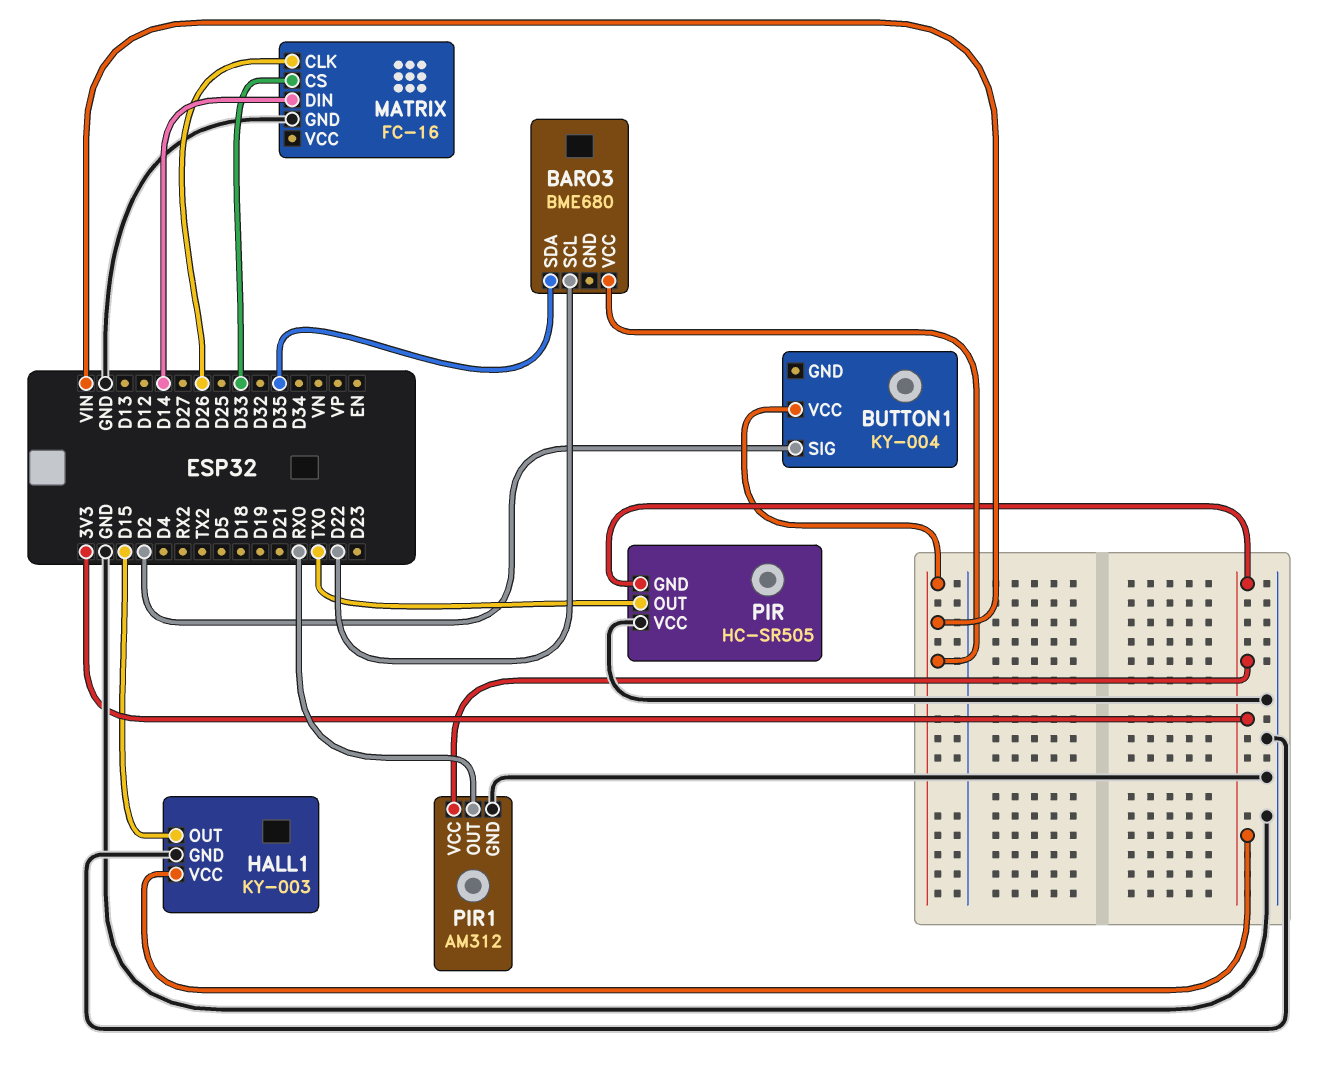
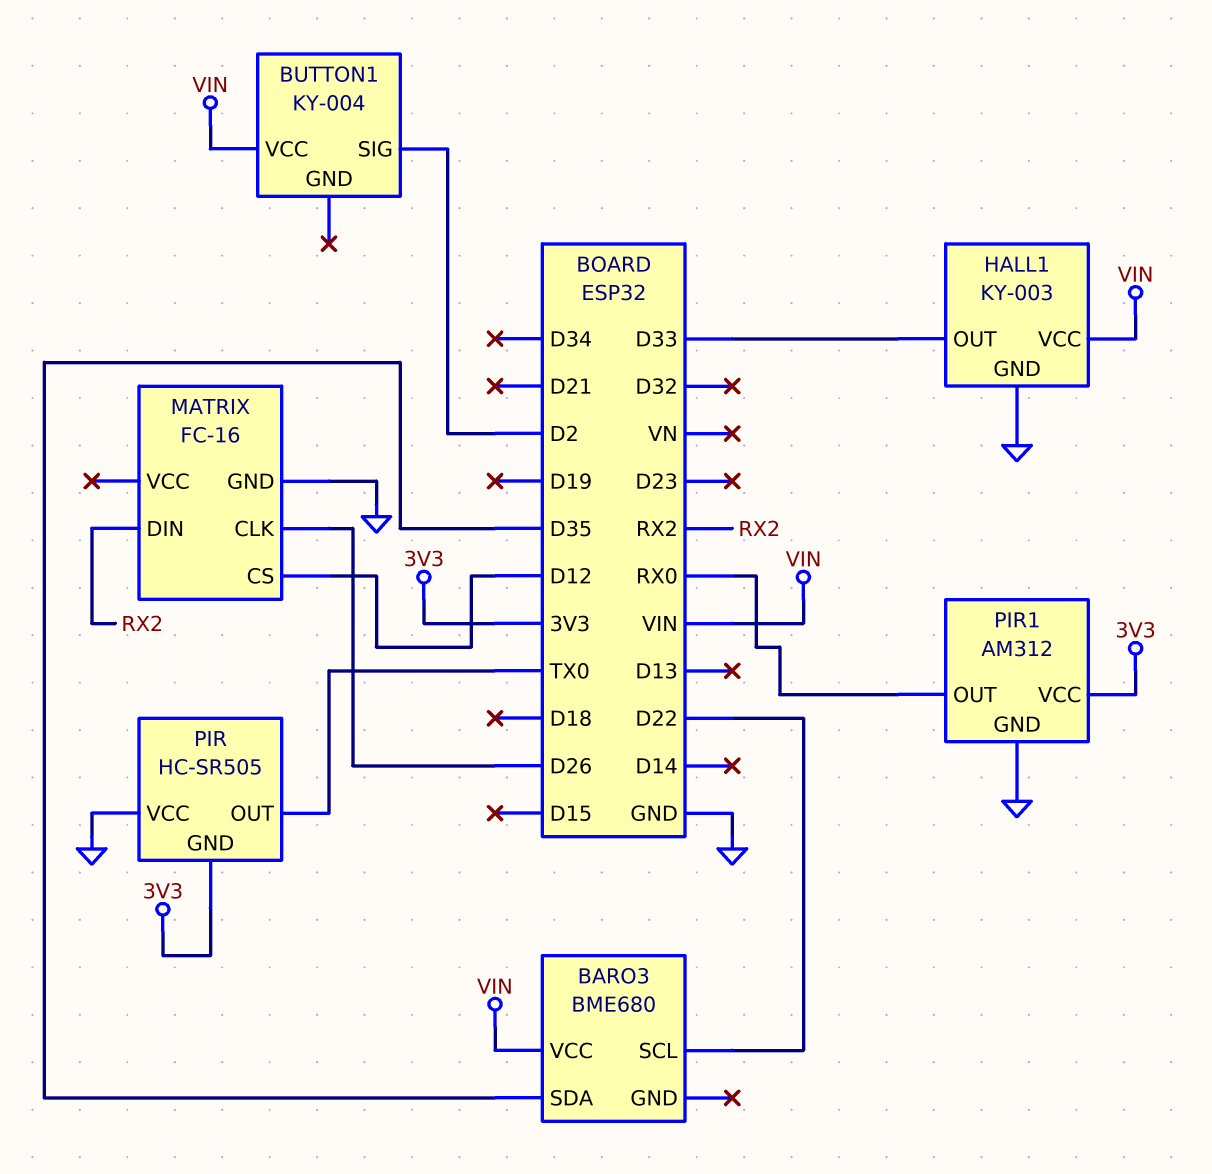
HALL1 pin OUT: D15 -> D33
HALL1 pin VCC: 3V3 -> VIN
MATRIX pin CS: D33 -> D12
MATRIX pin DIN: D14 -> RX2

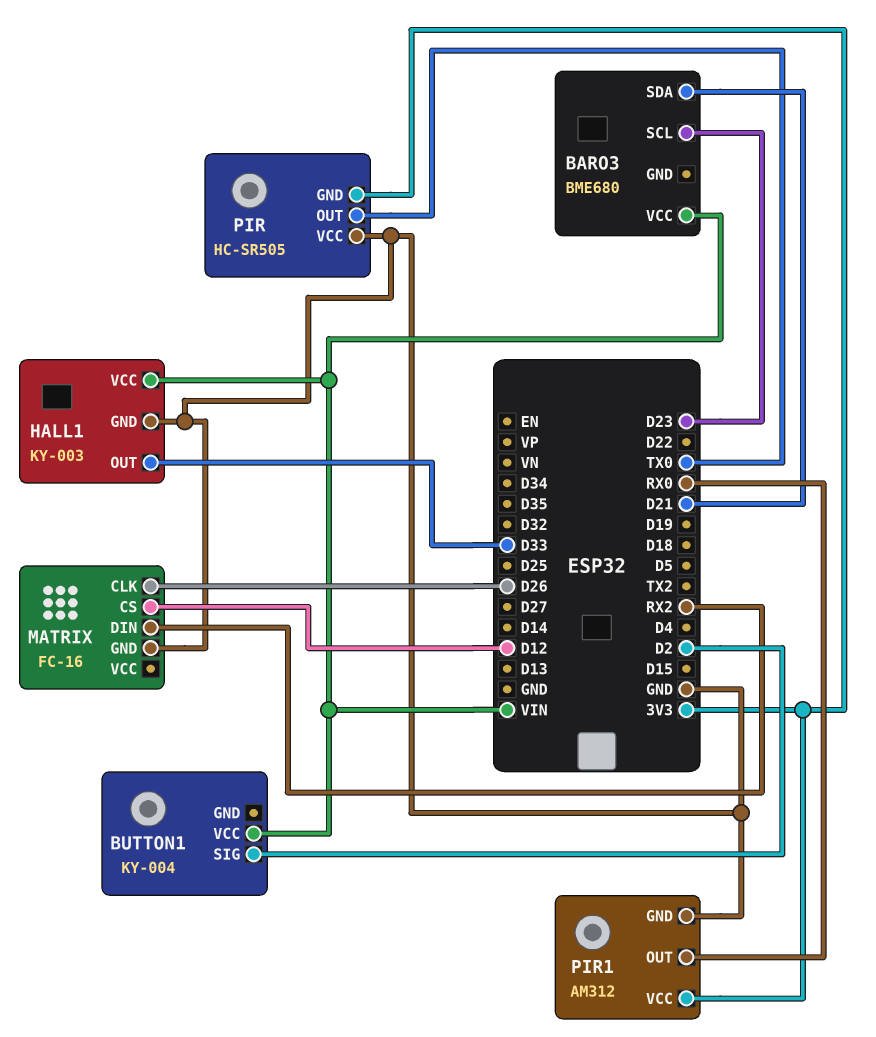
BARO3 pin SCL: D22 -> D23
BARO3 pin SDA: D35 -> D21

